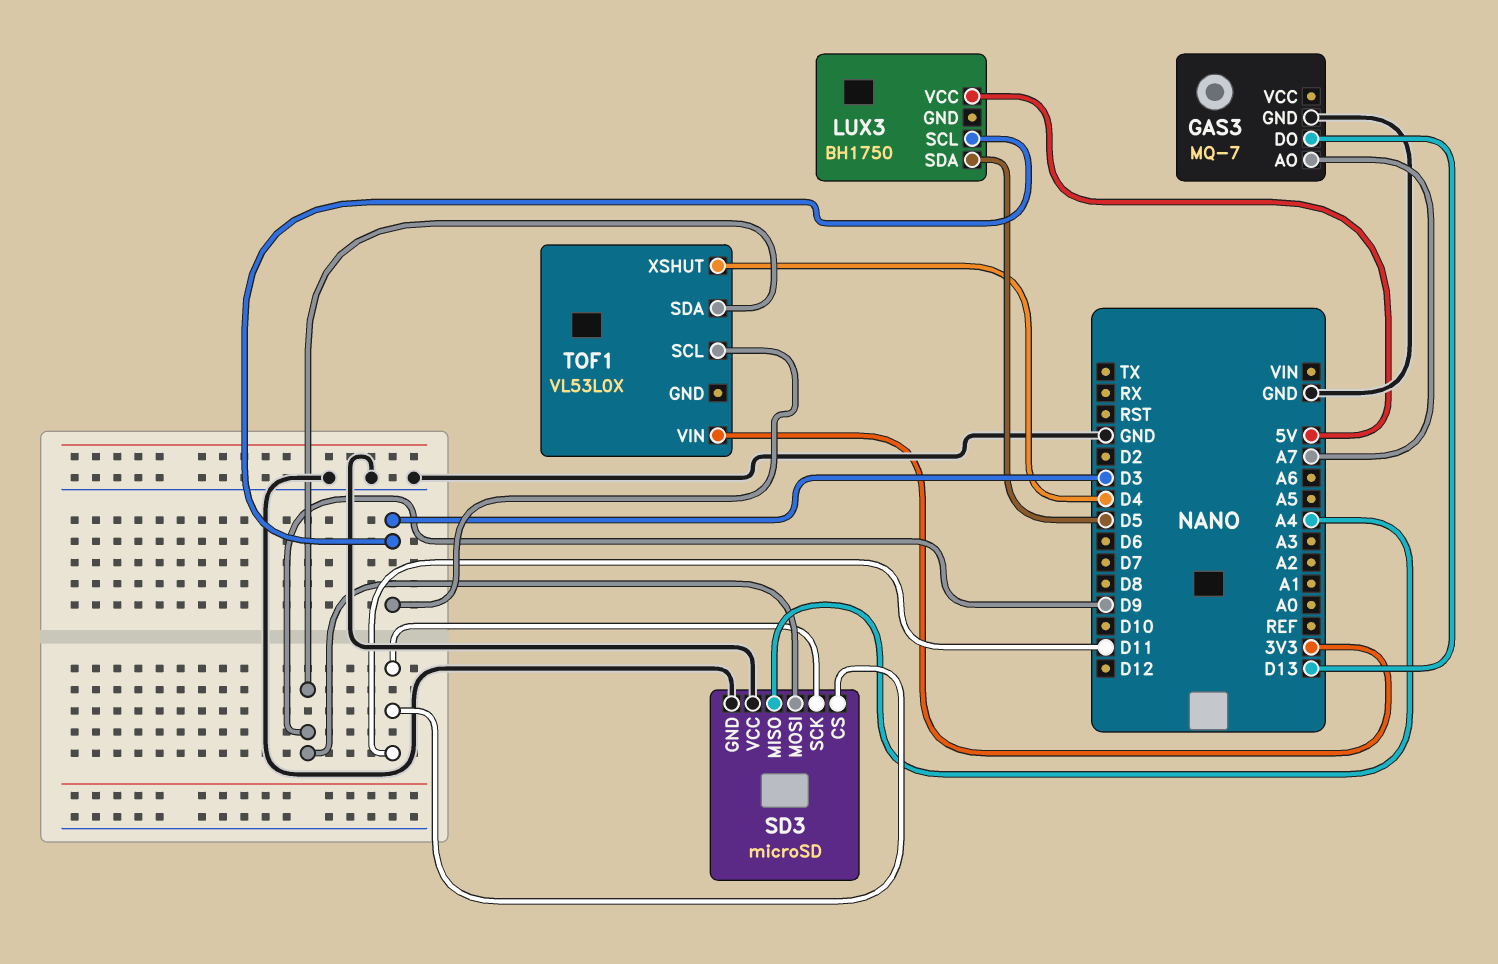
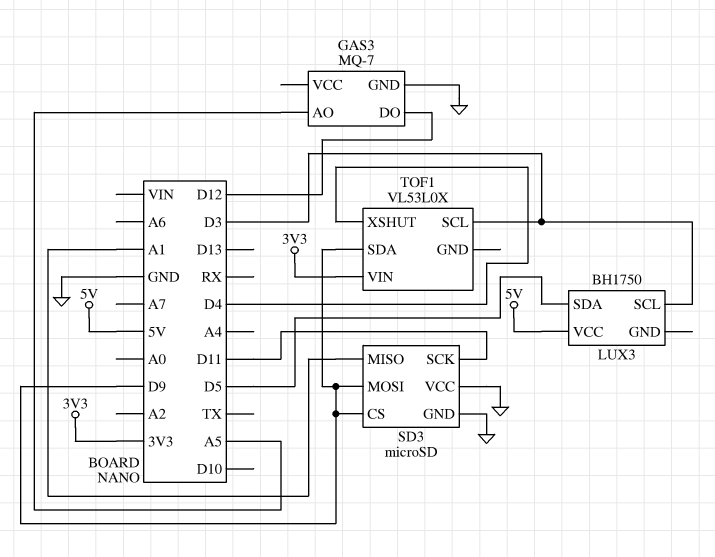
GAS3 pin AO: A7 -> A5
GAS3 pin DO: D13 -> D12
SD3 pin CS: D11 -> D9
SD3 pin MISO: A4 -> A1

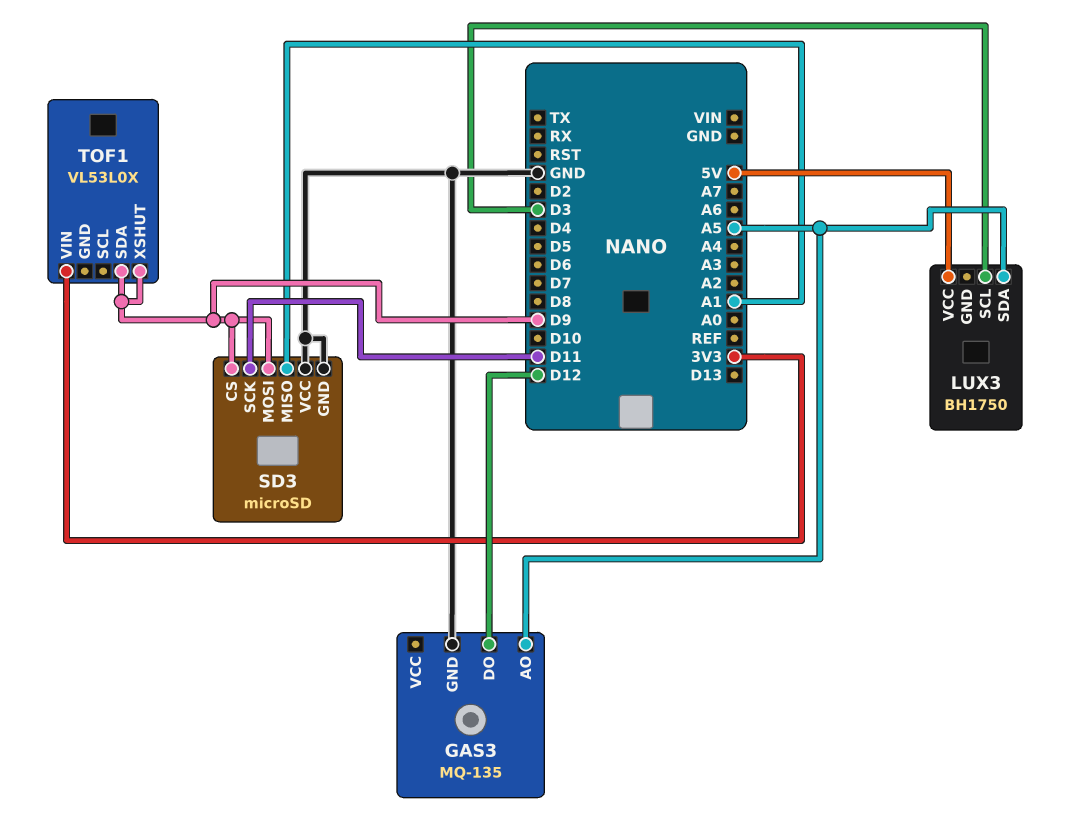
GAS3: MQ-7 -> MQ-135
LUX3 pin SDA: D5 -> A5
TOF1 pin SCL: D3 -> none
TOF1 pin XSHUT: D4 -> D9

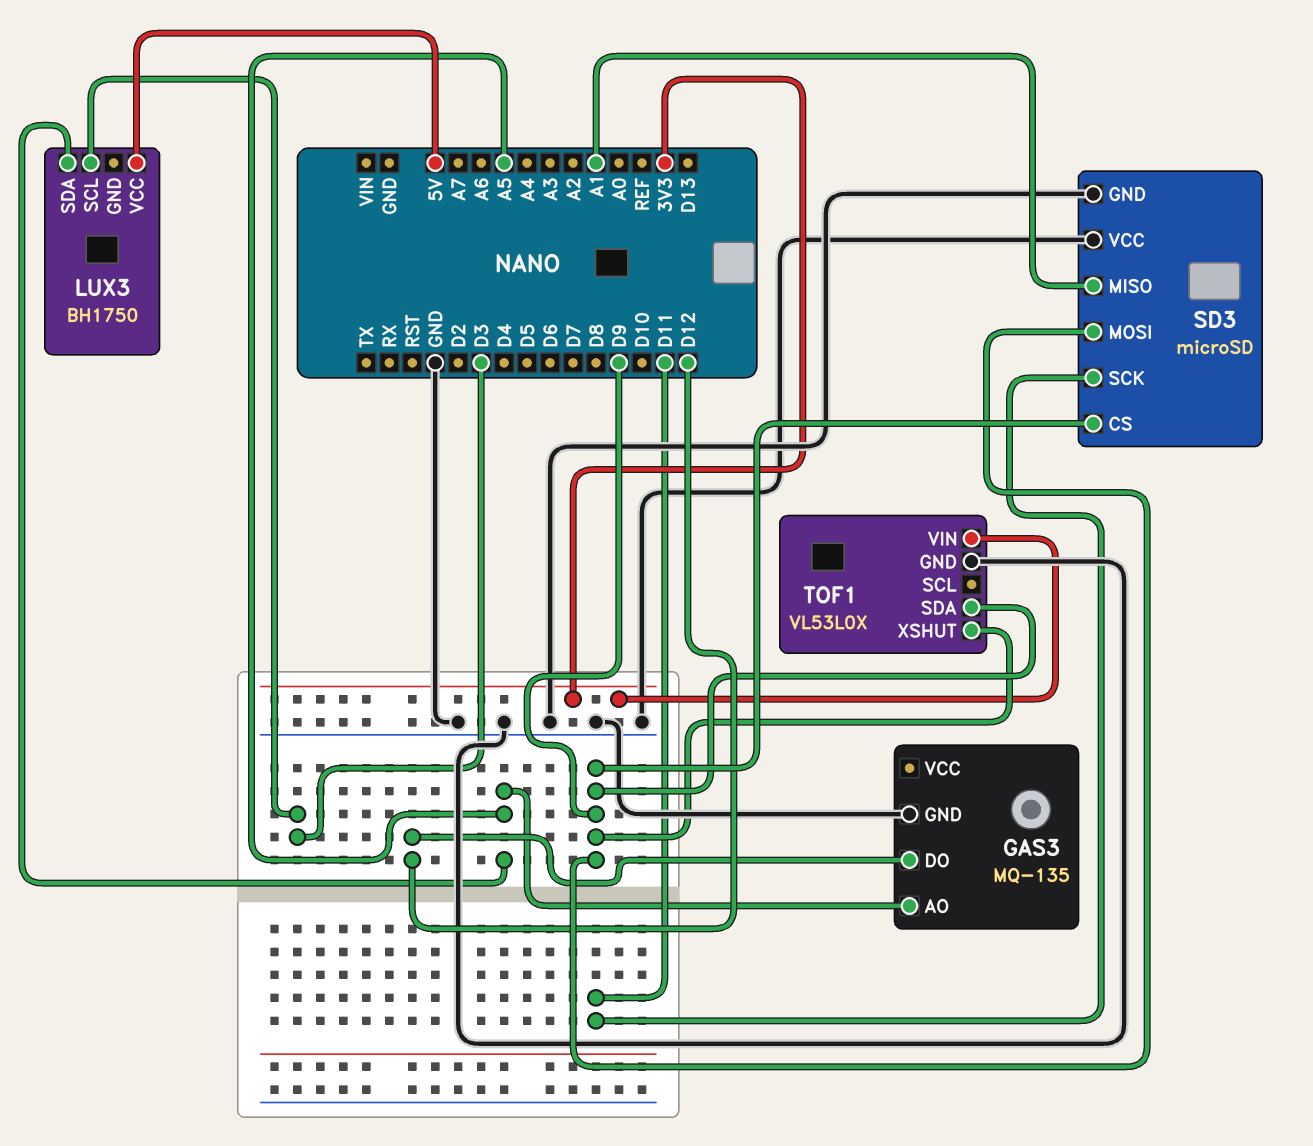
TOF1 pin GND: none -> GND

